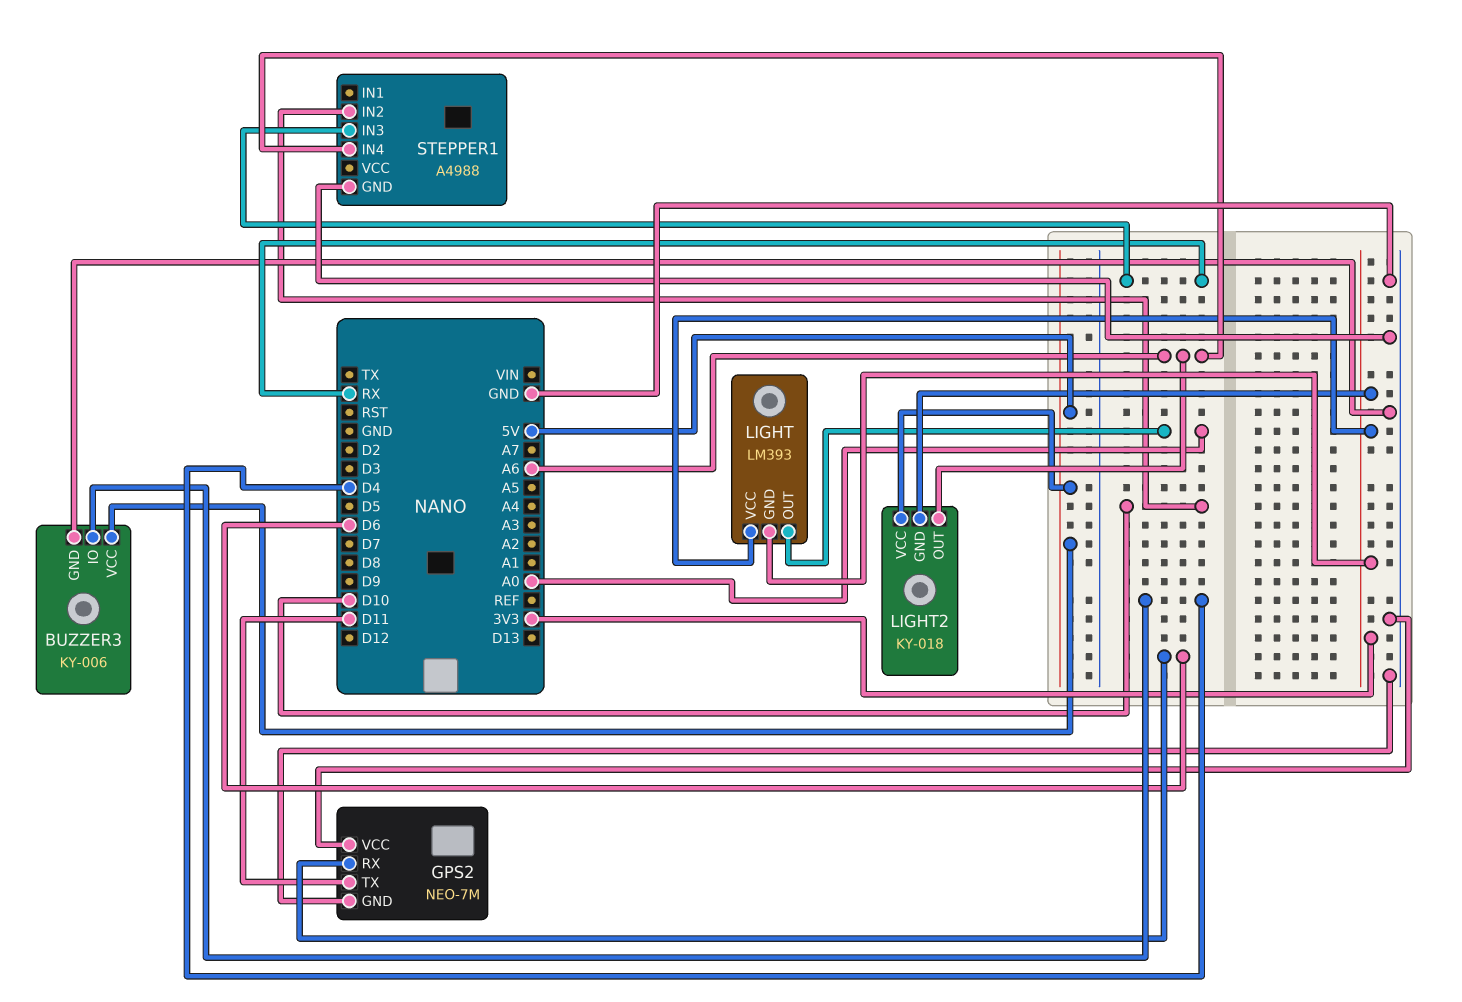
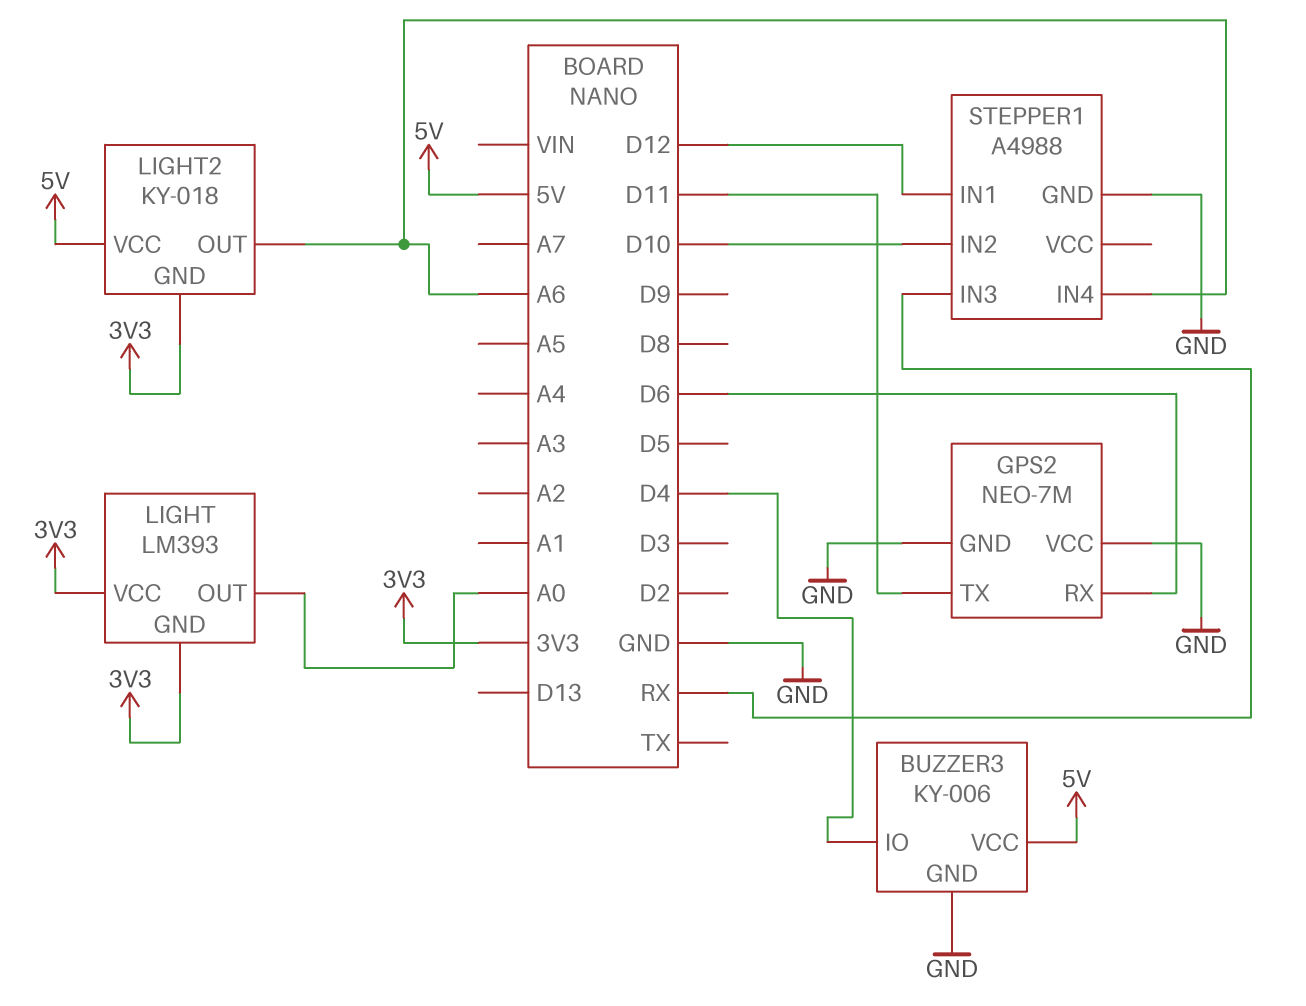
STEPPER1 pin IN1: none -> D12

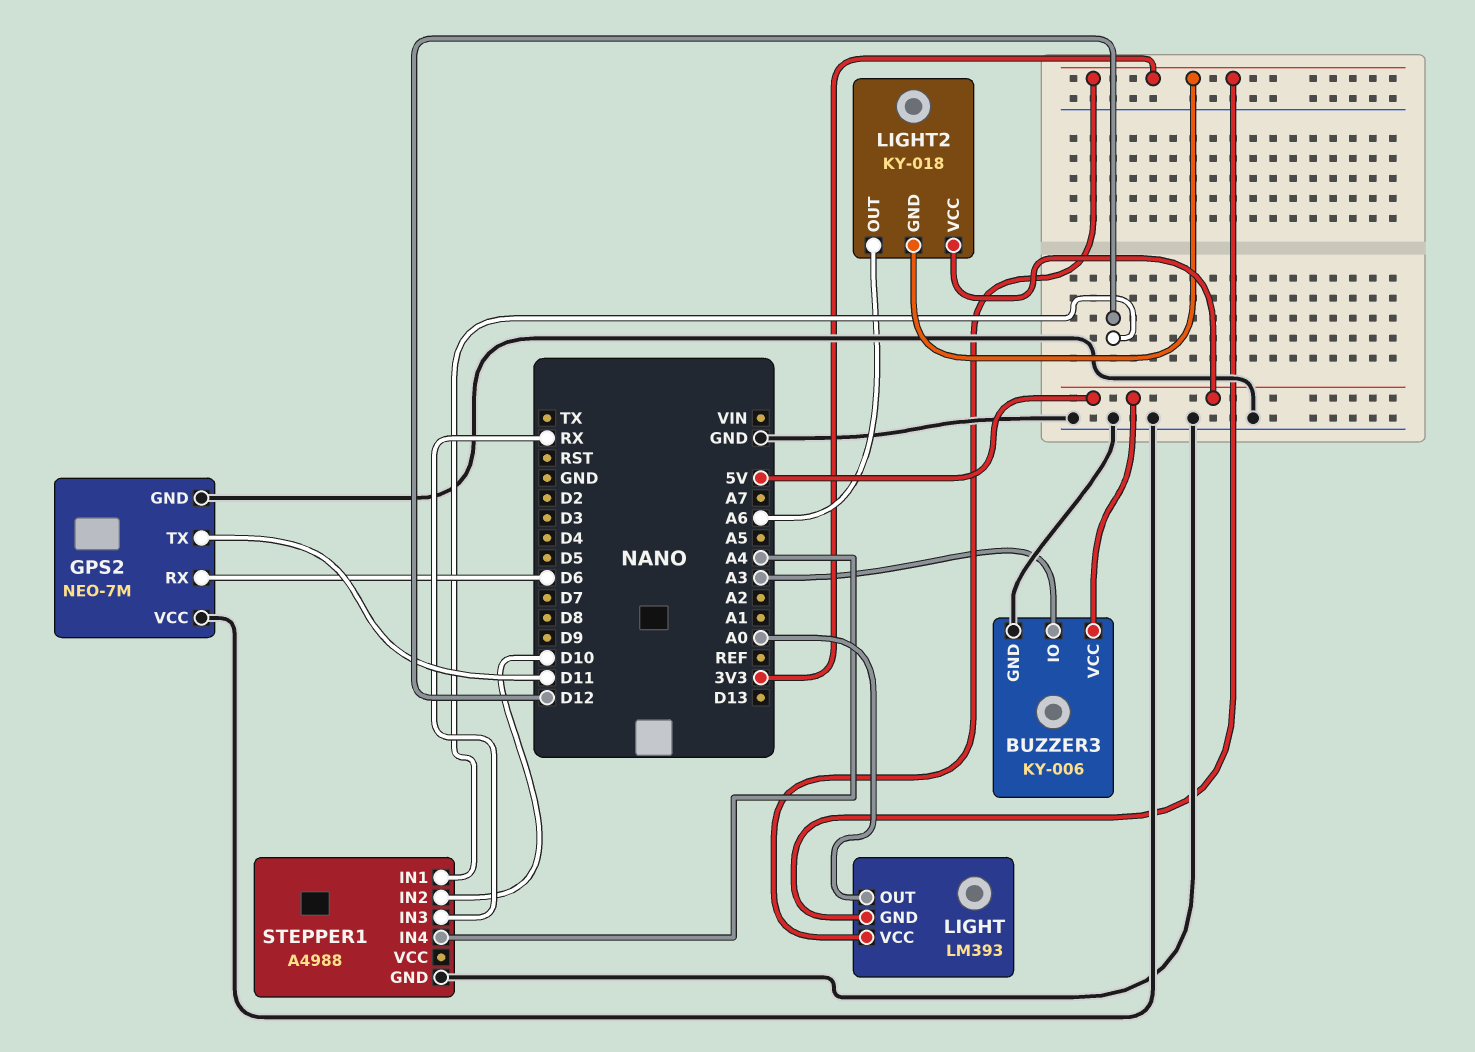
BUZZER3 pin IO: D4 -> A3
STEPPER1 pin IN4: A6 -> A4

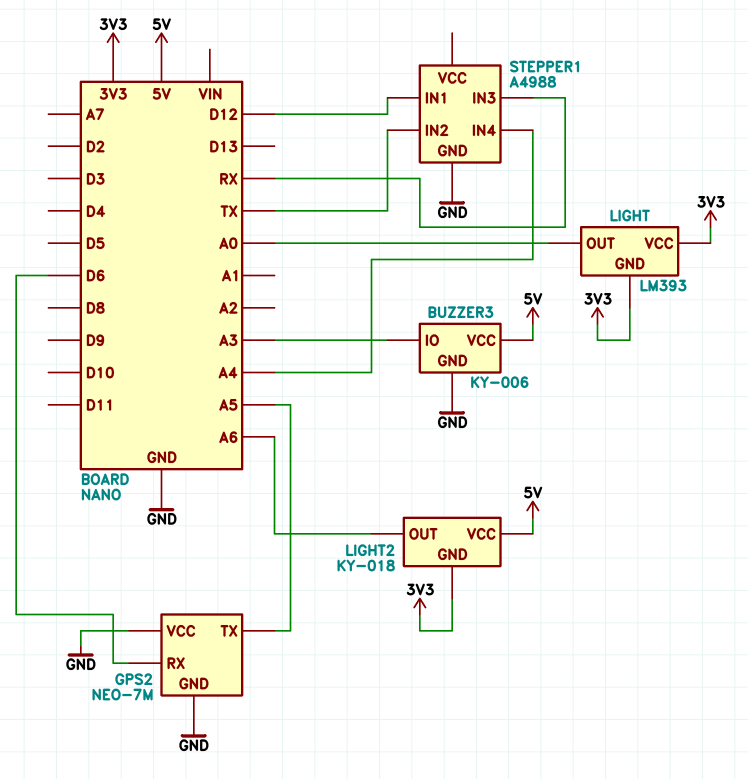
GPS2 pin TX: D11 -> A5
STEPPER1 pin IN2: D10 -> TX

